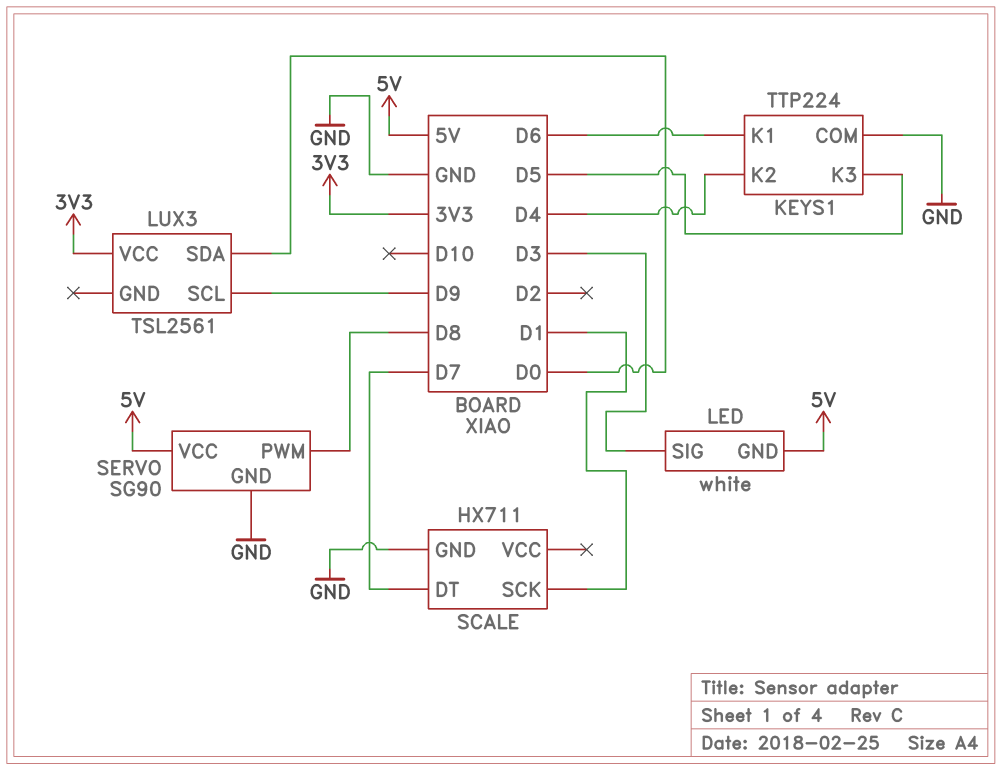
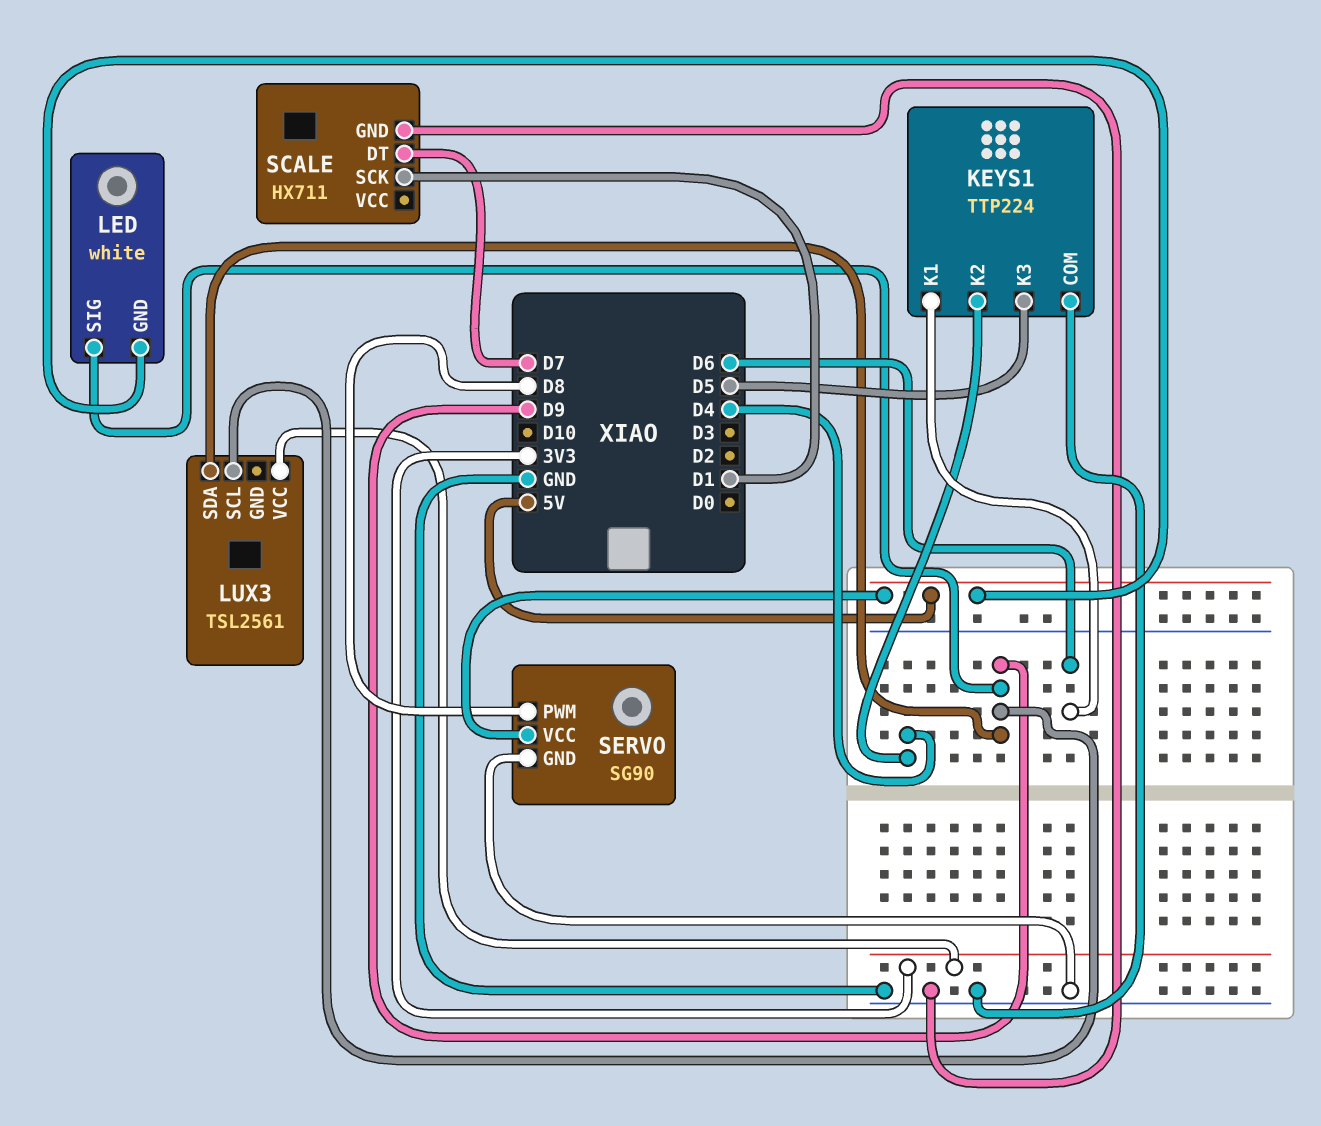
LED pin SIG: D3 -> D9
LUX3 pin SDA: D0 -> D9

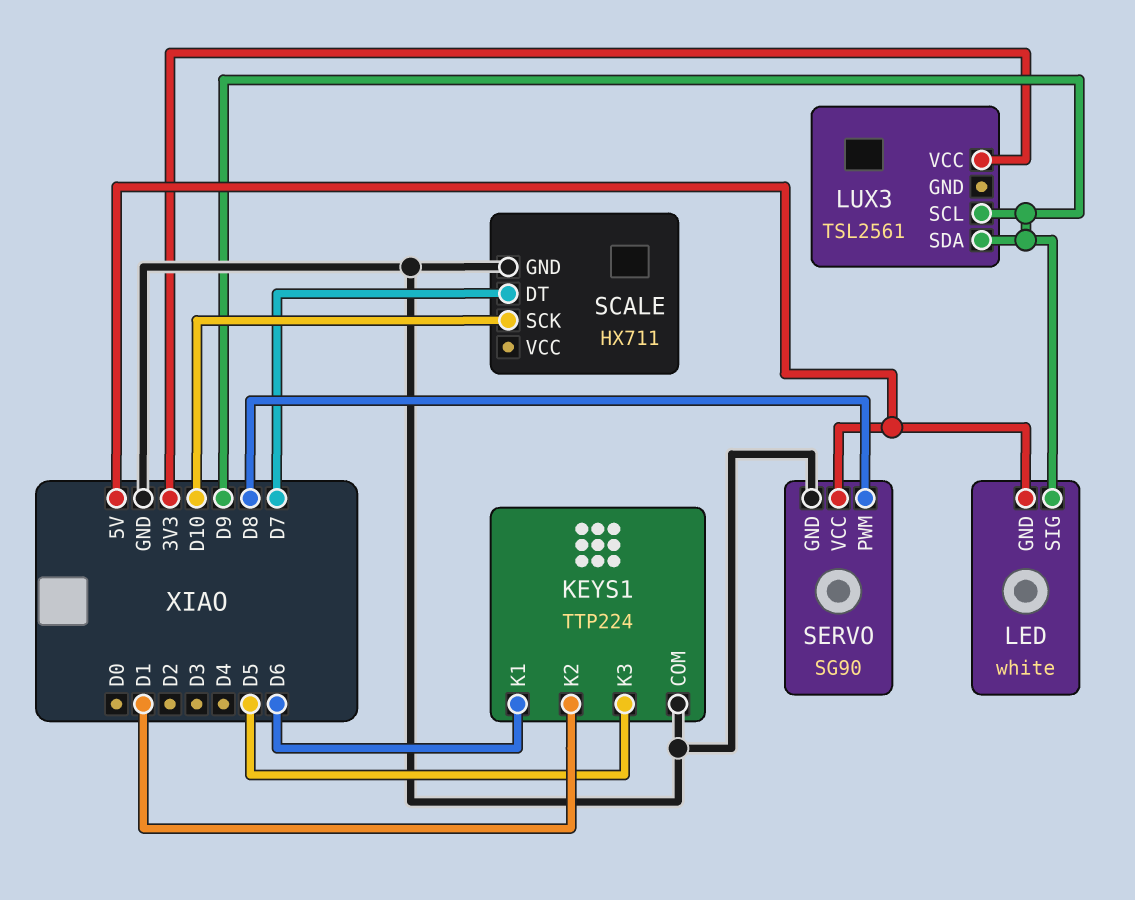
KEYS1 pin K2: D4 -> D1
SCALE pin SCK: D1 -> D10

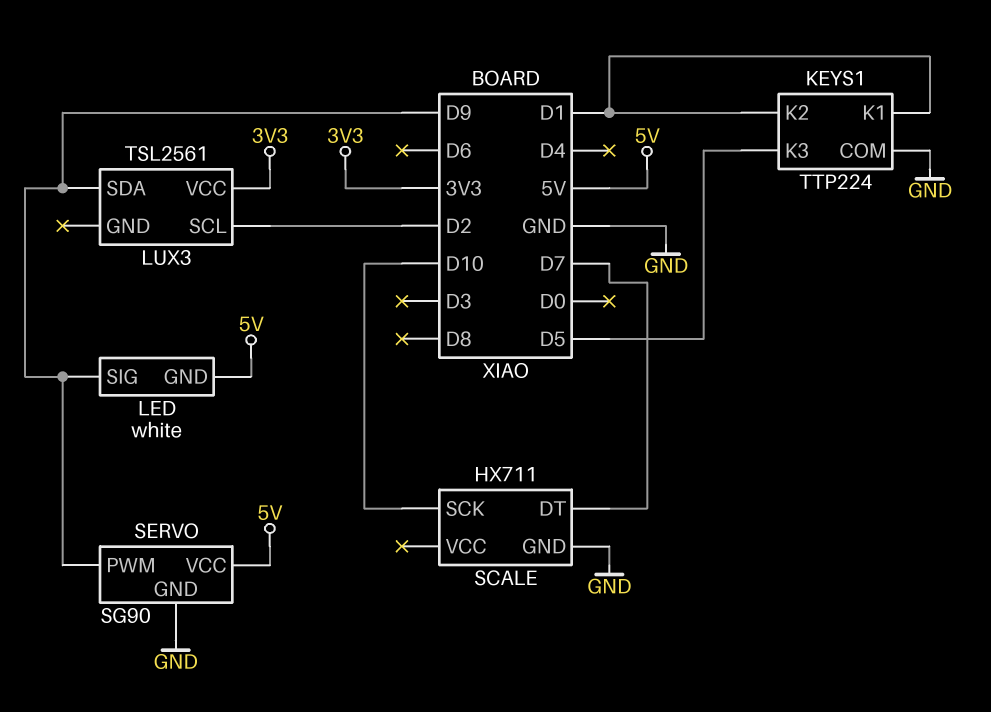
KEYS1 pin K1: D6 -> D1
LUX3 pin SCL: D9 -> D2
SERVO pin PWM: D8 -> D9

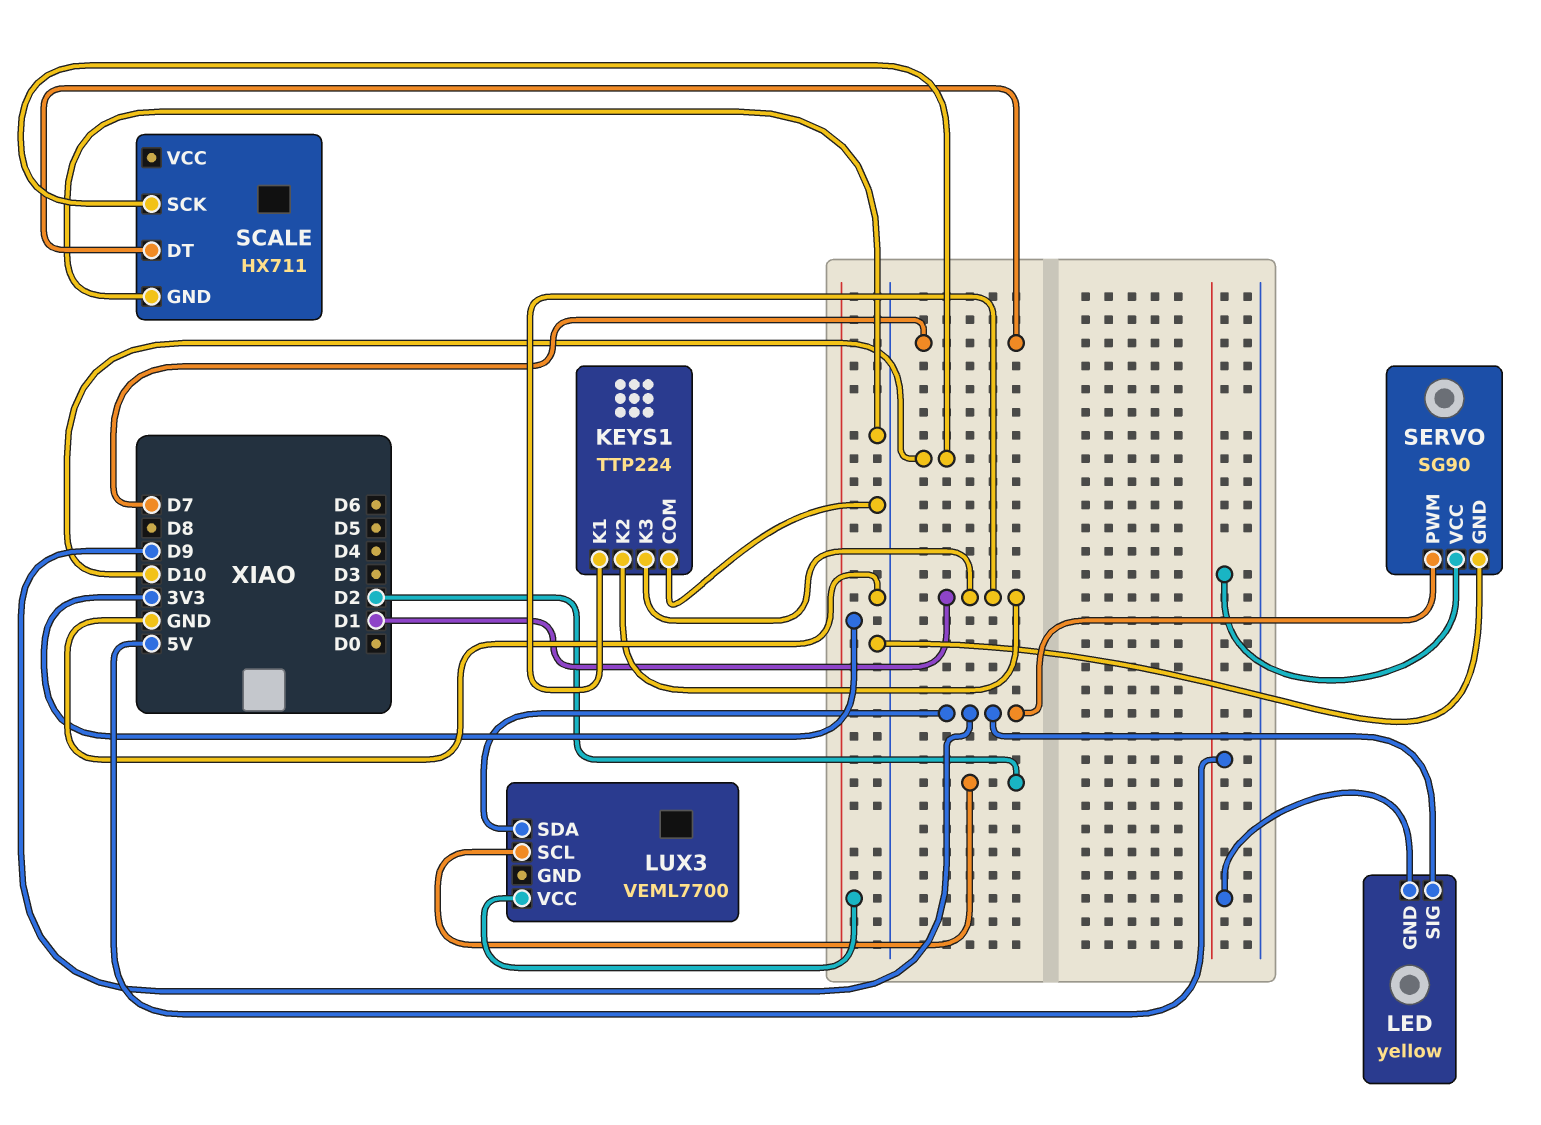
KEYS1 pin K3: D5 -> D1
LED: white -> yellow
LUX3: TSL2561 -> VEML7700

